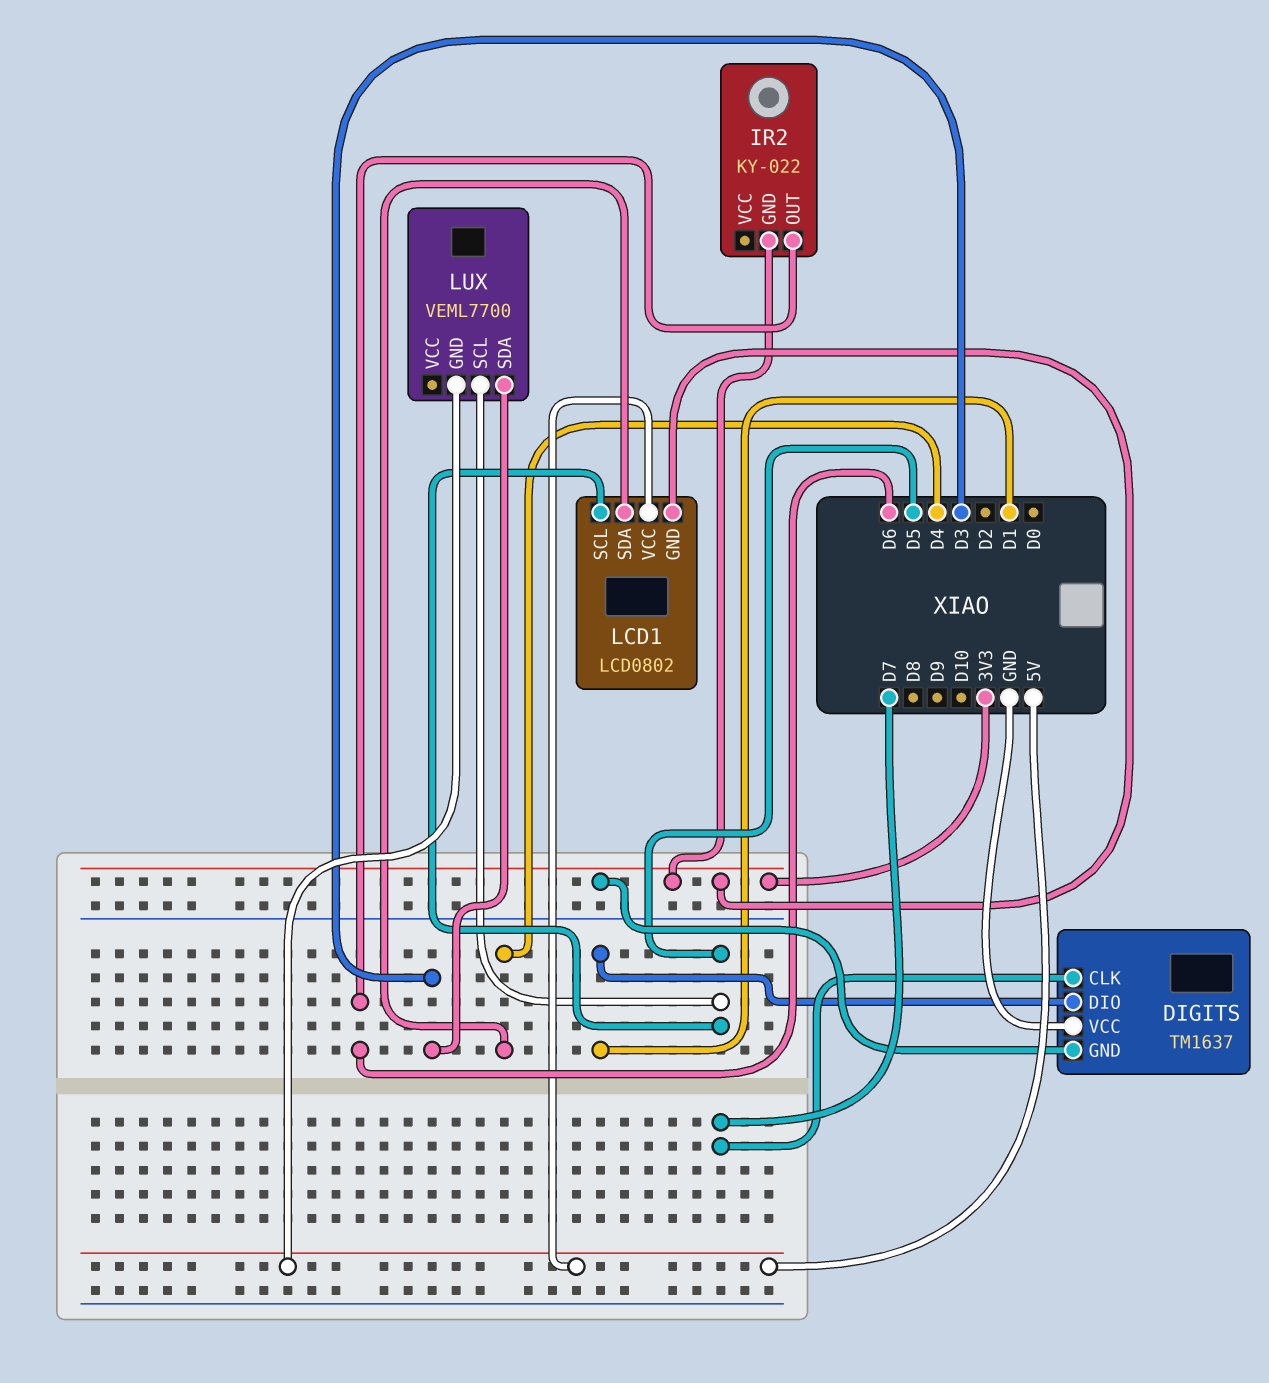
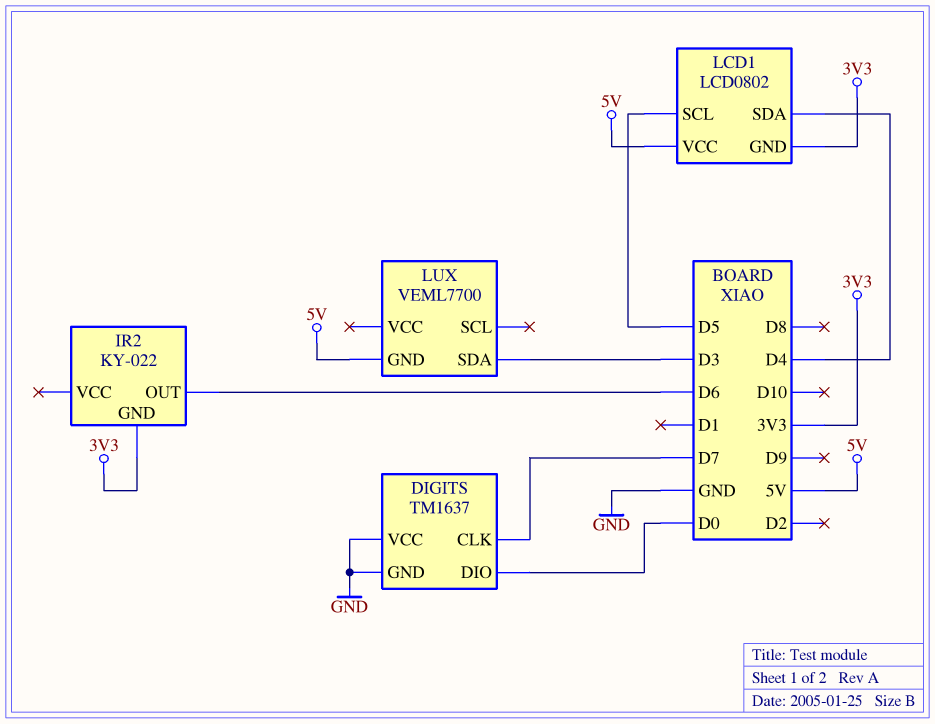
DIGITS pin DIO: D1 -> D0
DIGITS pin GND: 3V3 -> GND
LUX pin SCL: D5 -> none

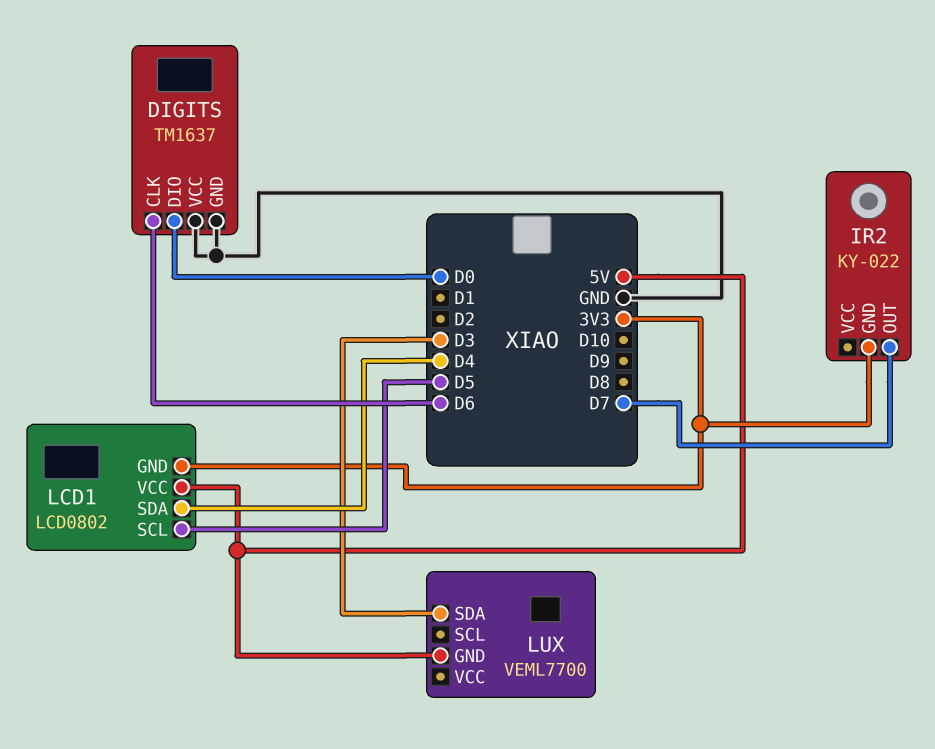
DIGITS pin CLK: D7 -> D6
IR2 pin OUT: D6 -> D7

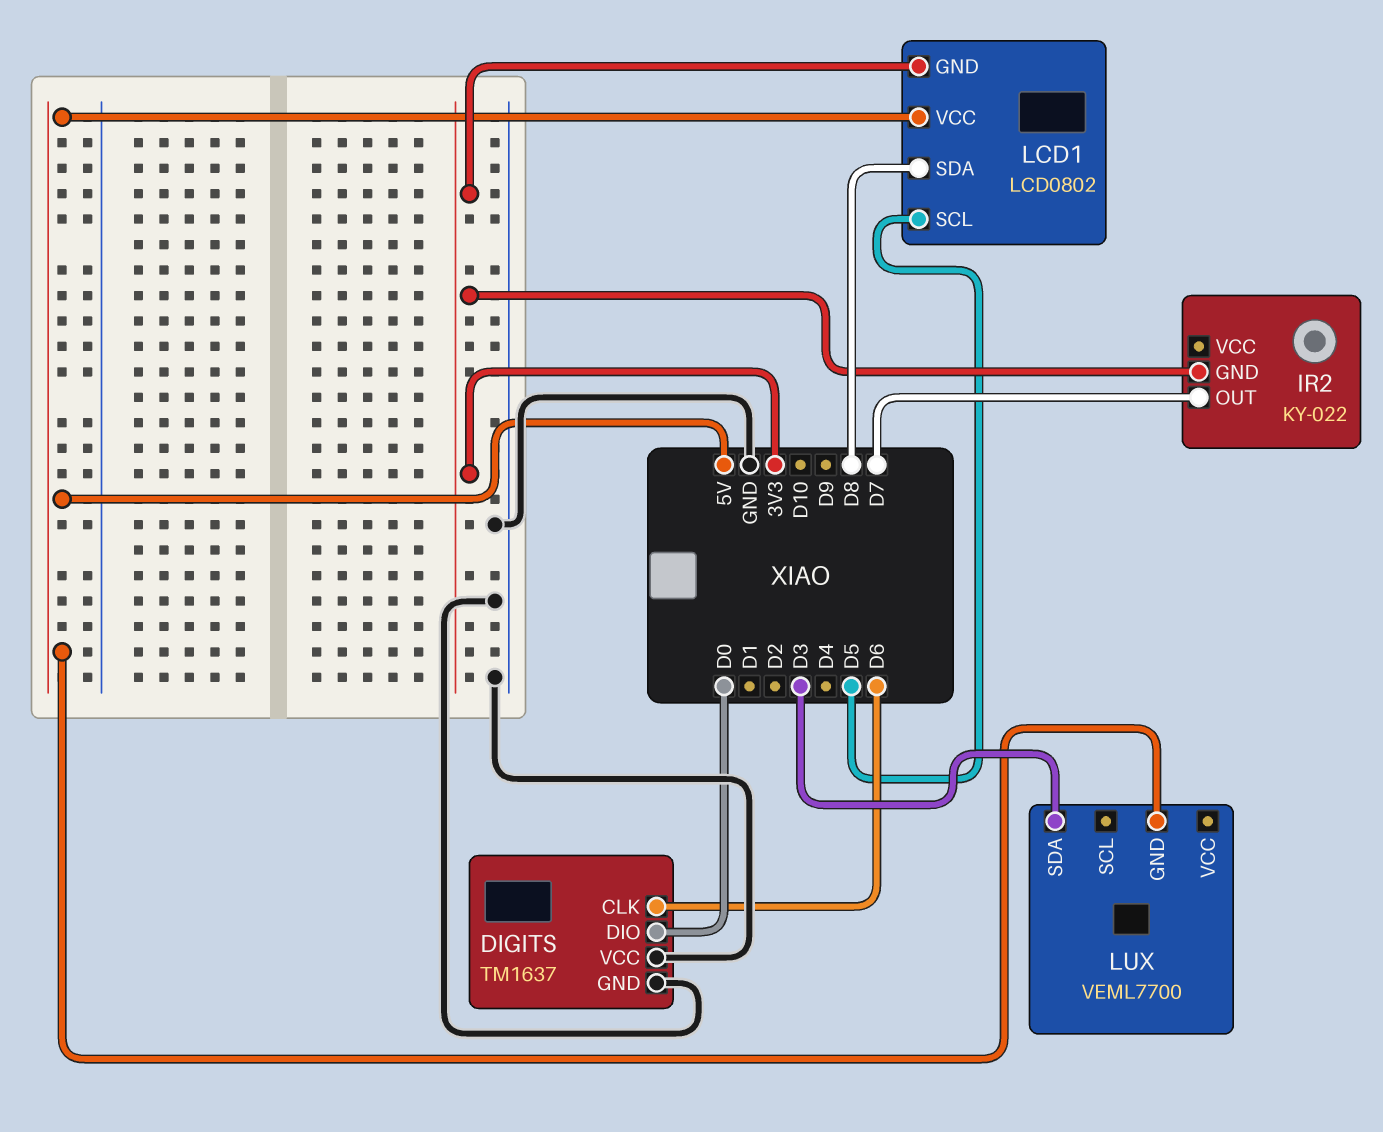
LCD1 pin SDA: D4 -> D8

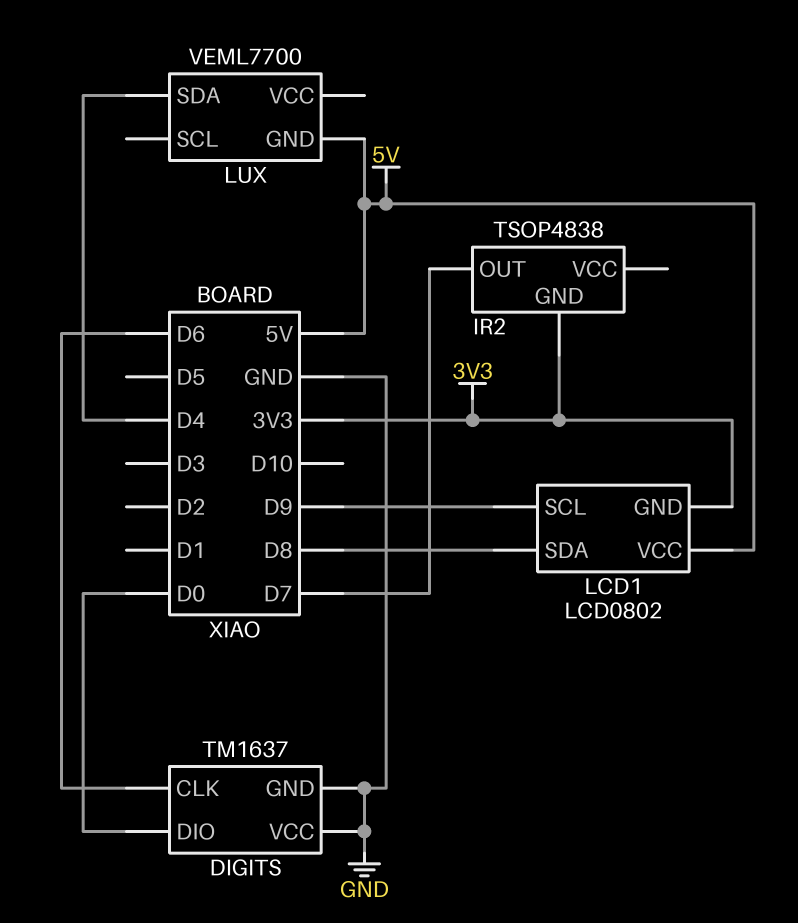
IR2: KY-022 -> TSOP4838
LCD1 pin SCL: D5 -> D9
LUX pin SDA: D3 -> D4

